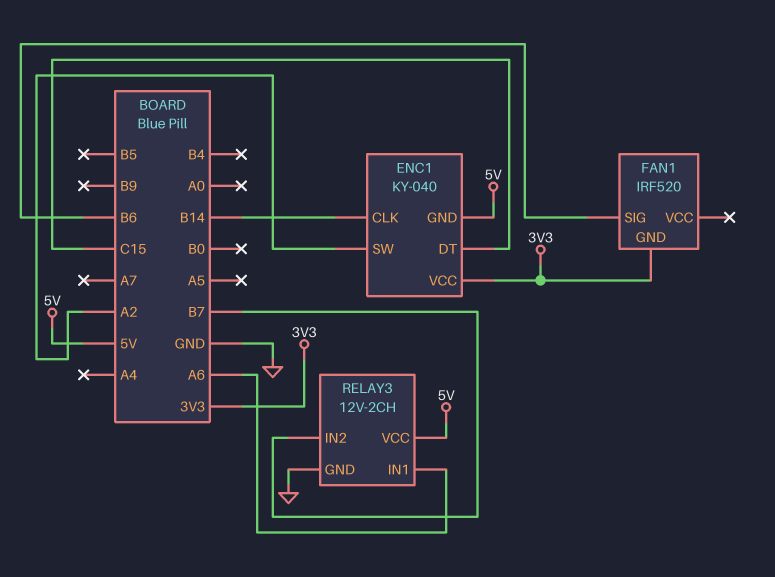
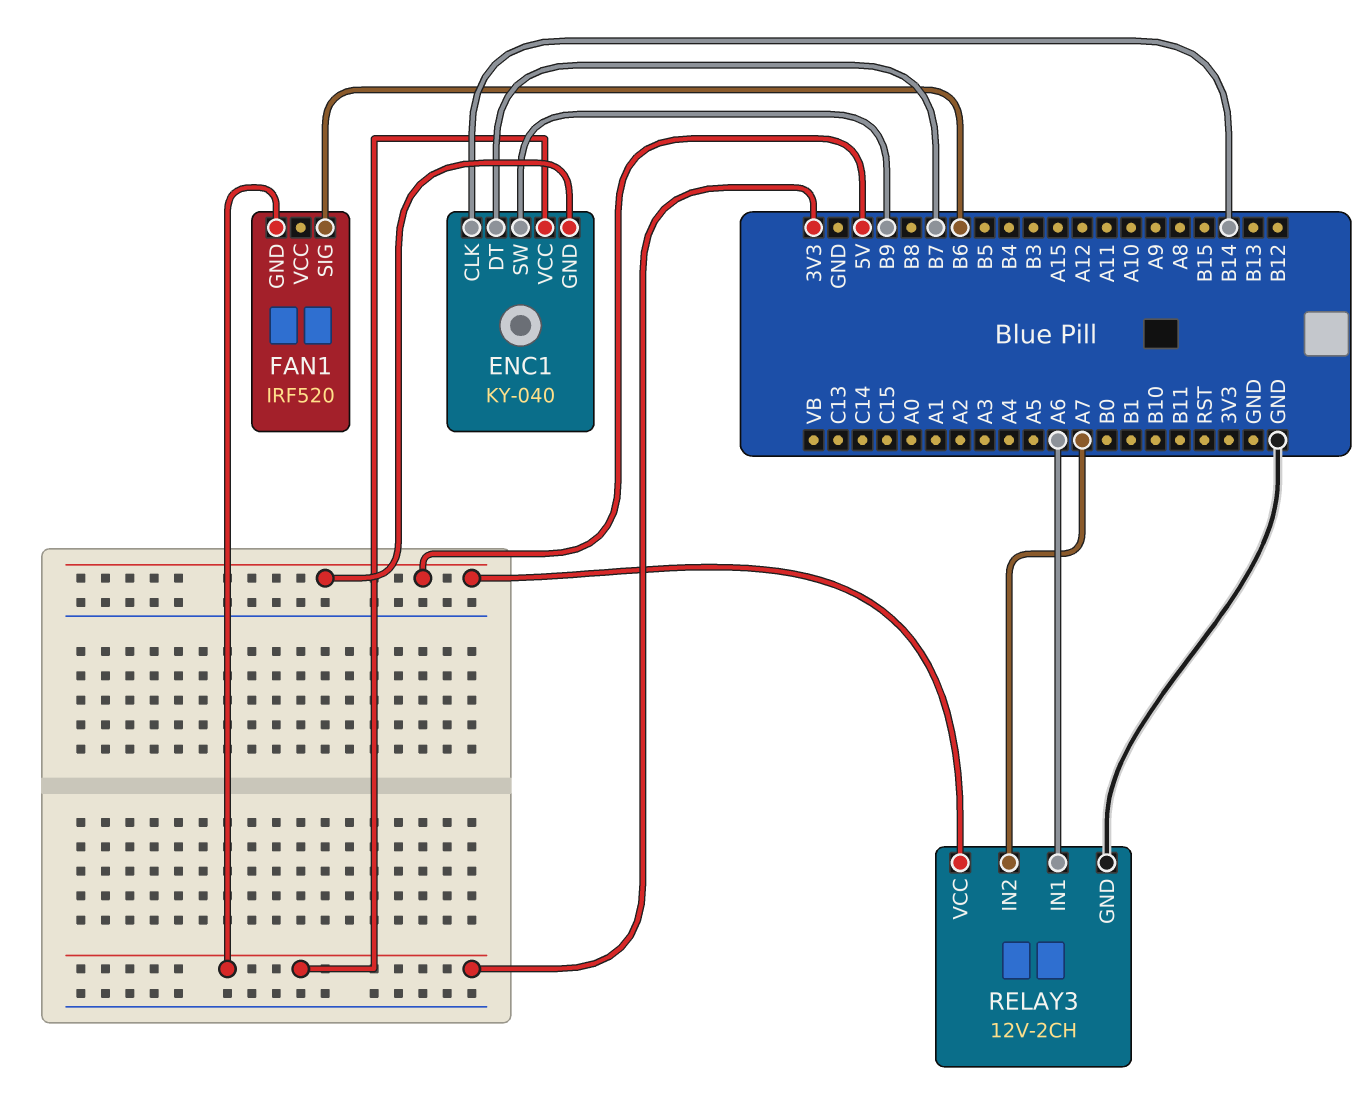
ENC1 pin DT: C15 -> B7
ENC1 pin SW: A2 -> B9
RELAY3 pin IN2: B7 -> A7

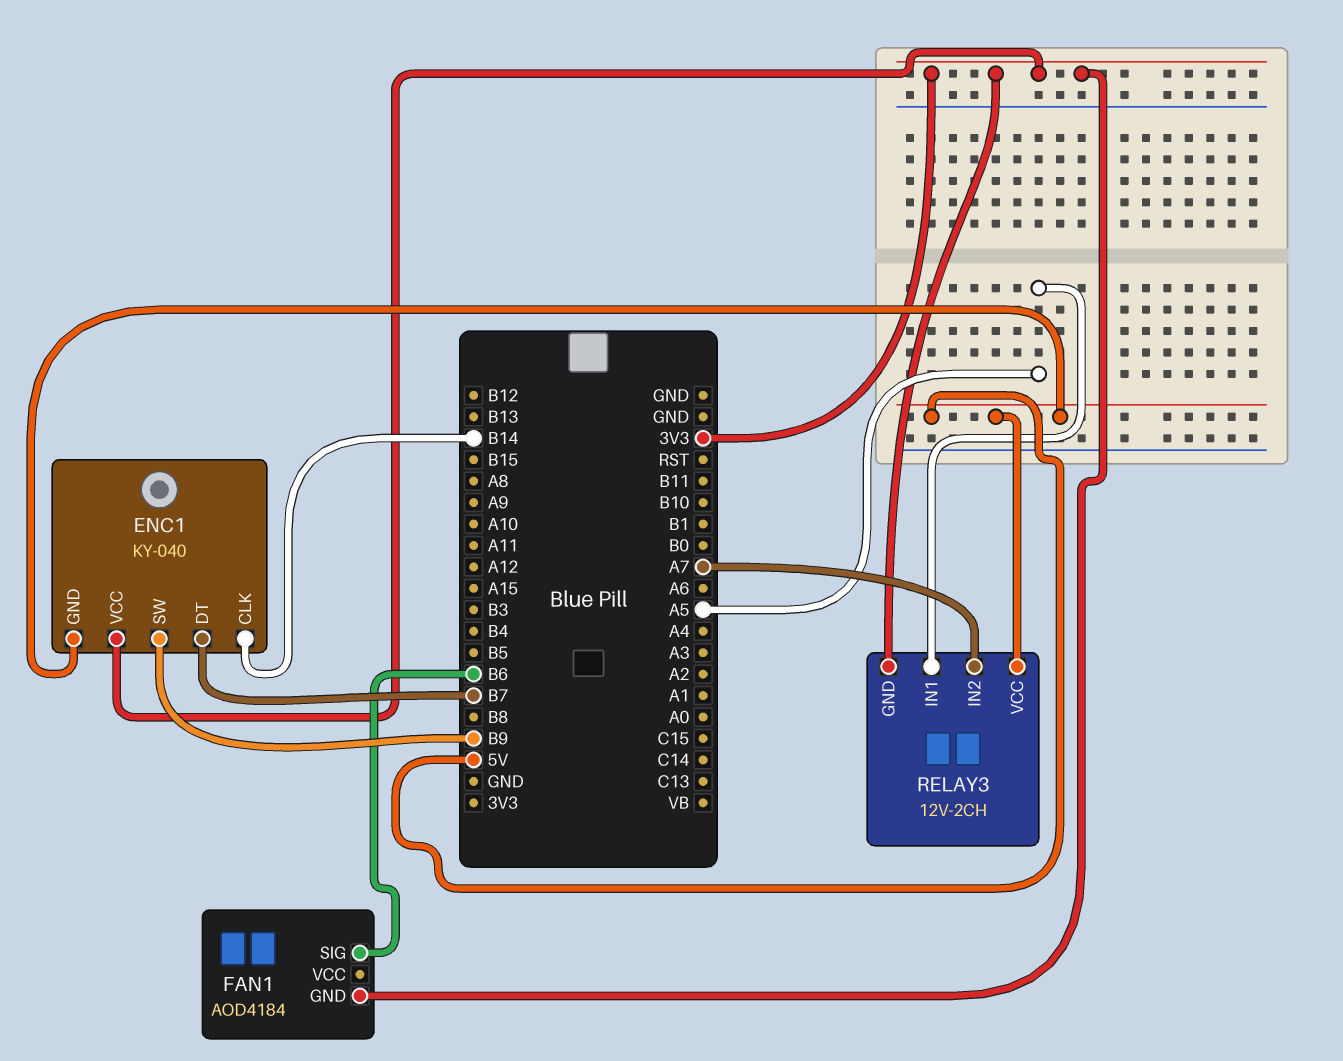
FAN1: IRF520 -> AOD4184
RELAY3 pin GND: GND -> 3V3
RELAY3 pin IN1: A6 -> A5

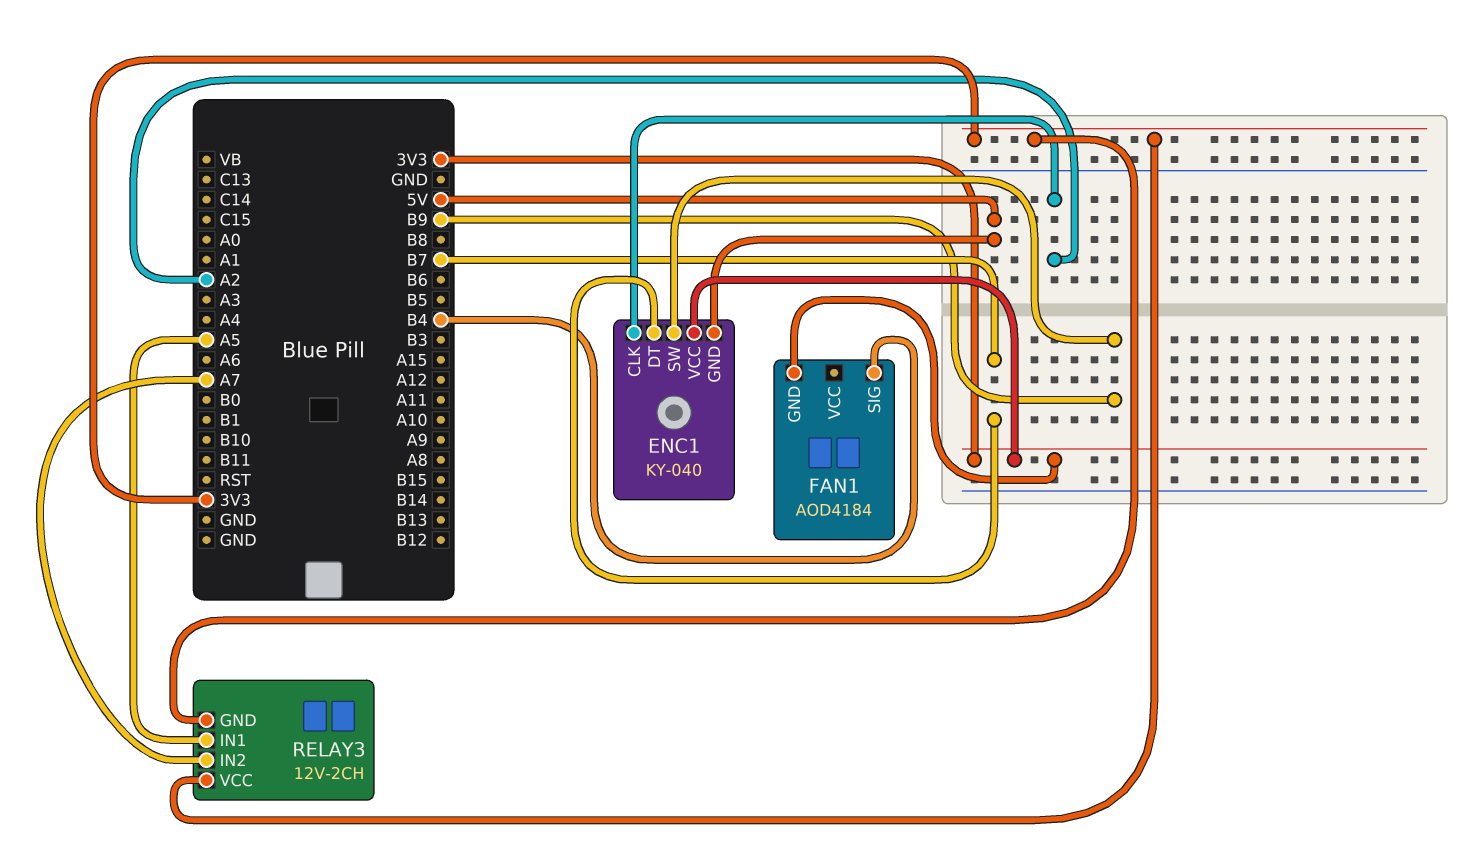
ENC1 pin CLK: B14 -> A2
FAN1 pin SIG: B6 -> B4
RELAY3 pin VCC: 5V -> 3V3

